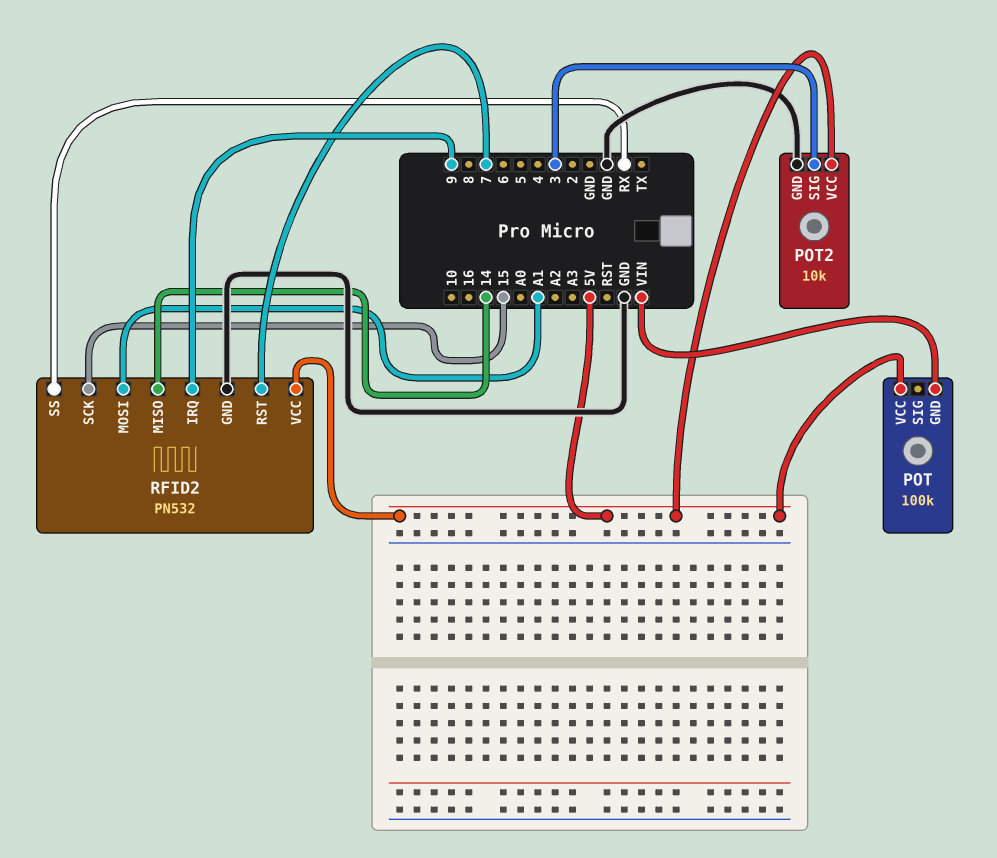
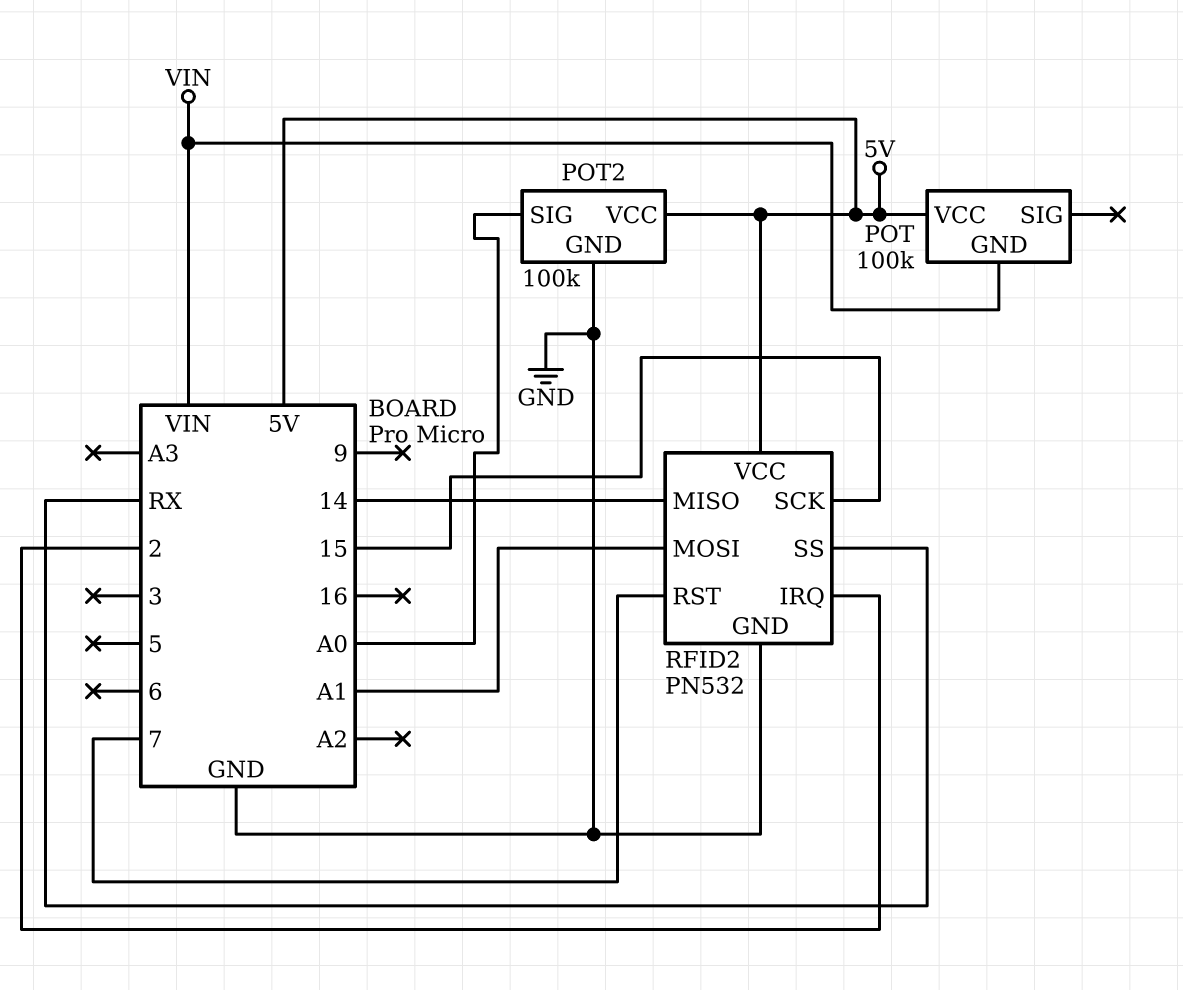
POT2: 10k -> 100k
POT2 pin SIG: 3 -> A0
RFID2 pin IRQ: 9 -> 2

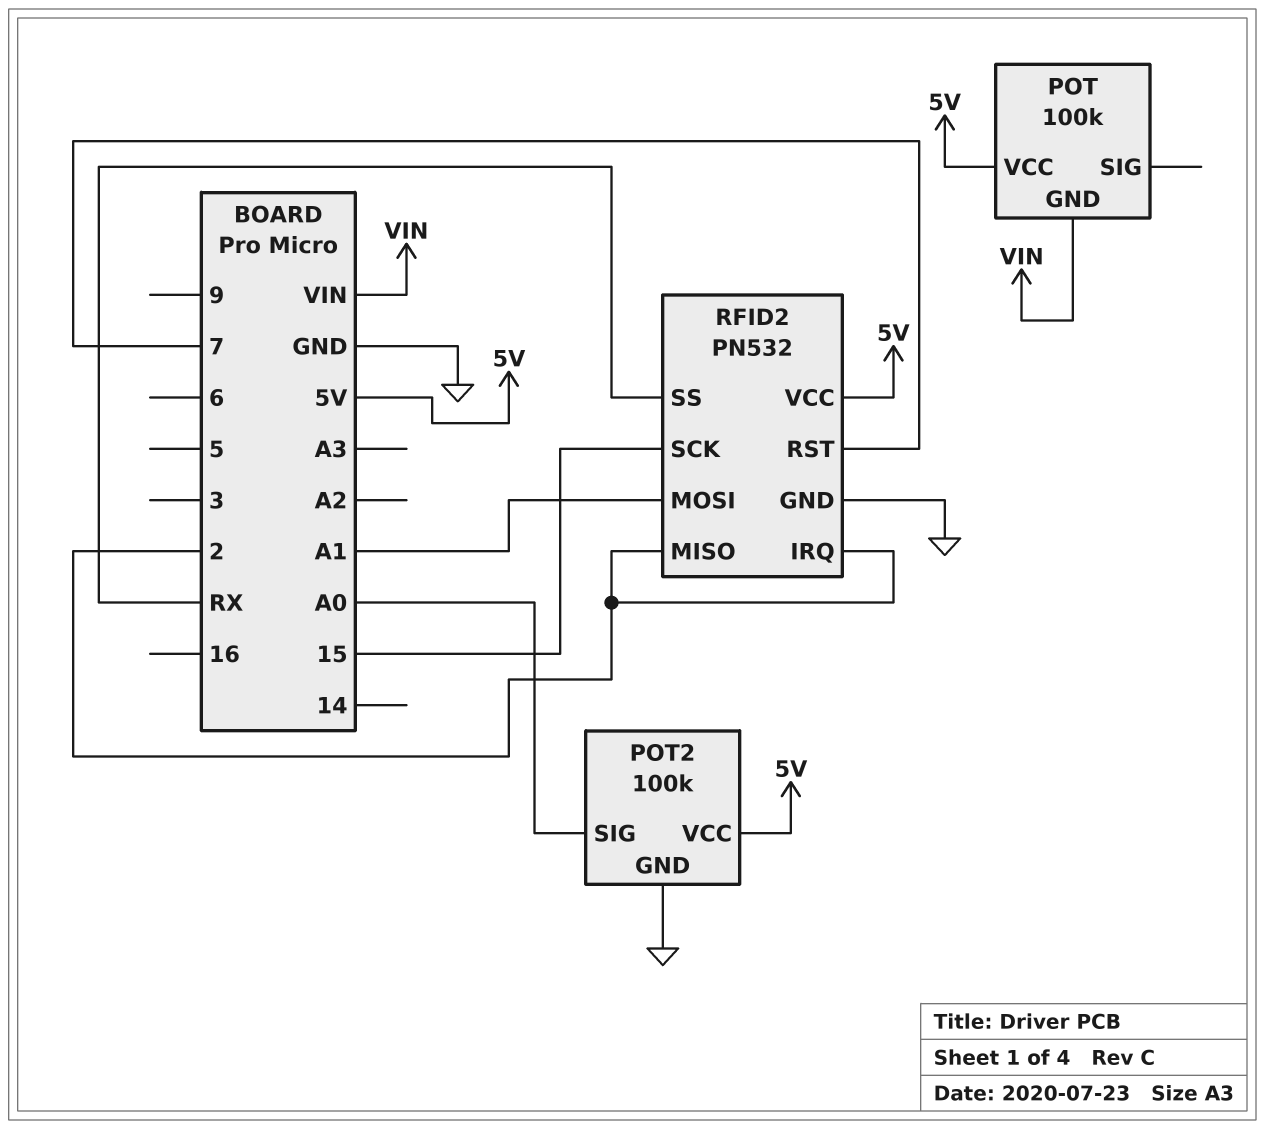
RFID2 pin MISO: 14 -> 2

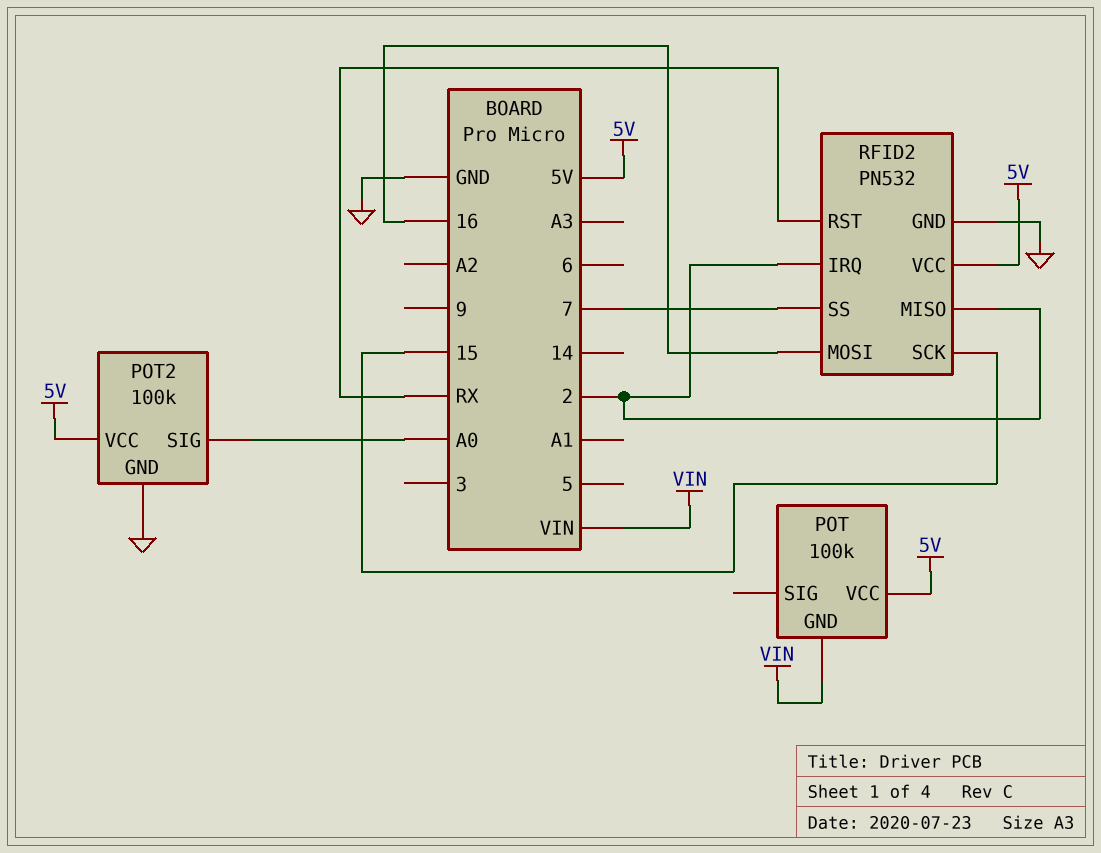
RFID2 pin MOSI: A1 -> 16
RFID2 pin RST: 7 -> RX
RFID2 pin SS: RX -> 7

